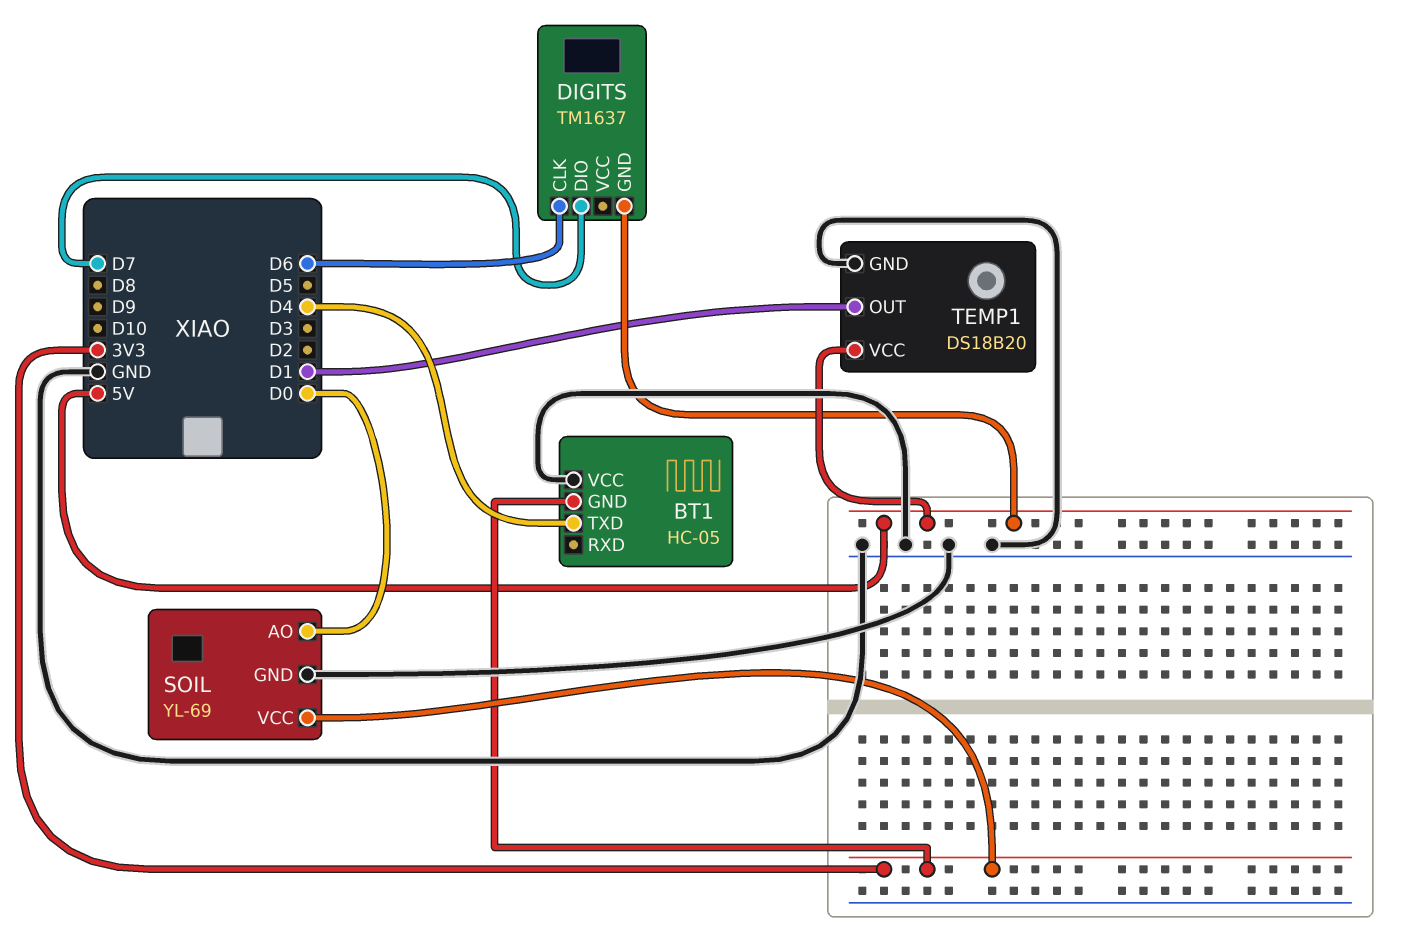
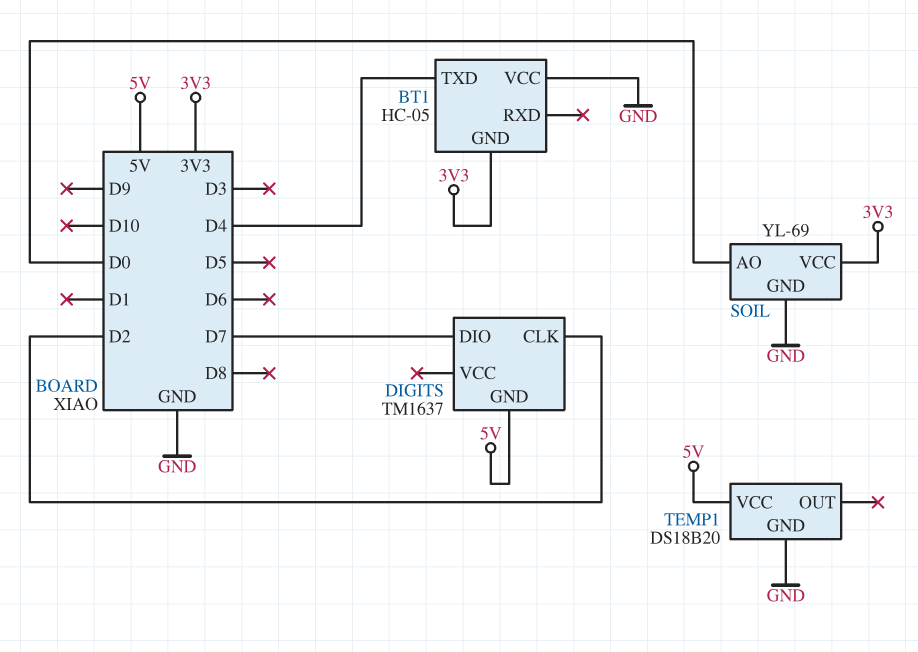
DIGITS pin CLK: D6 -> D2
TEMP1 pin OUT: D1 -> none

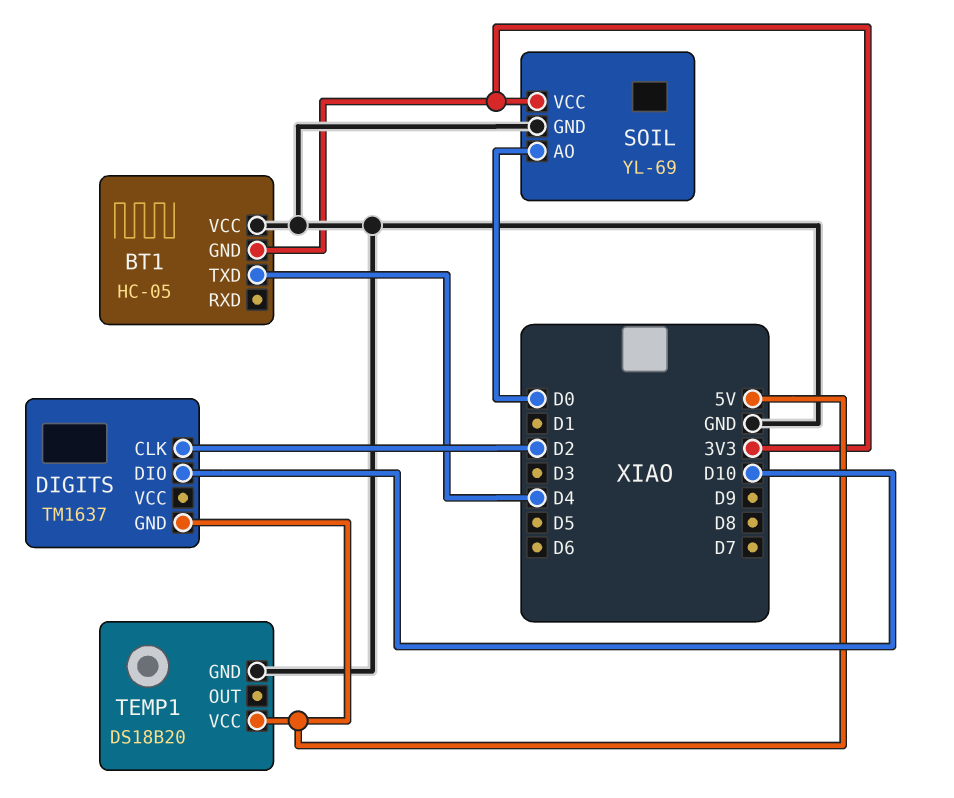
DIGITS pin DIO: D7 -> D10

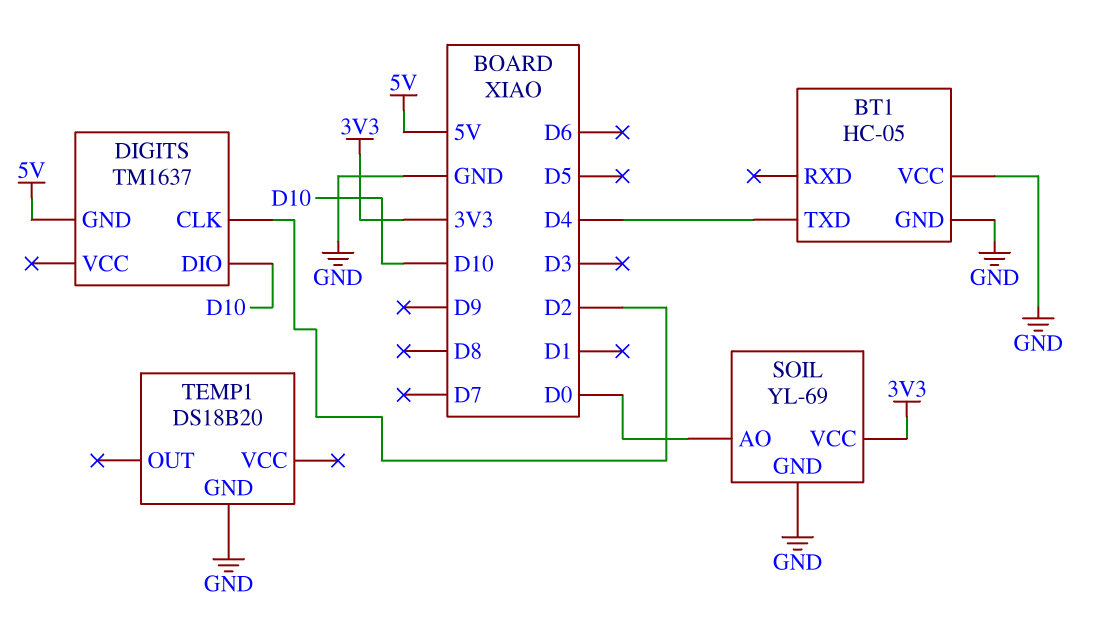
BT1 pin GND: 3V3 -> GND
TEMP1 pin VCC: 5V -> none

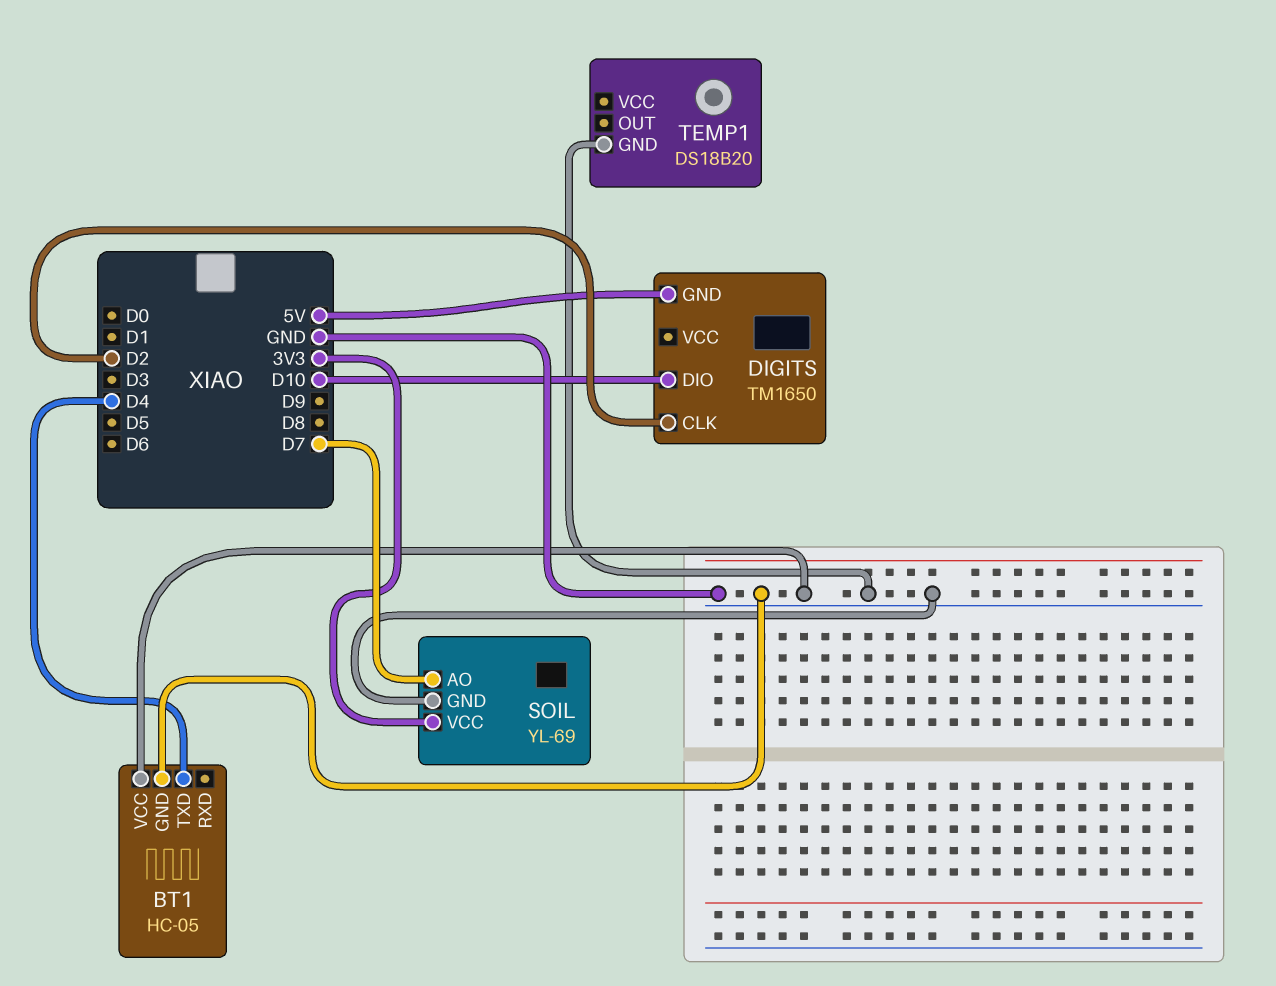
DIGITS: TM1637 -> TM1650
SOIL pin AO: D0 -> D7

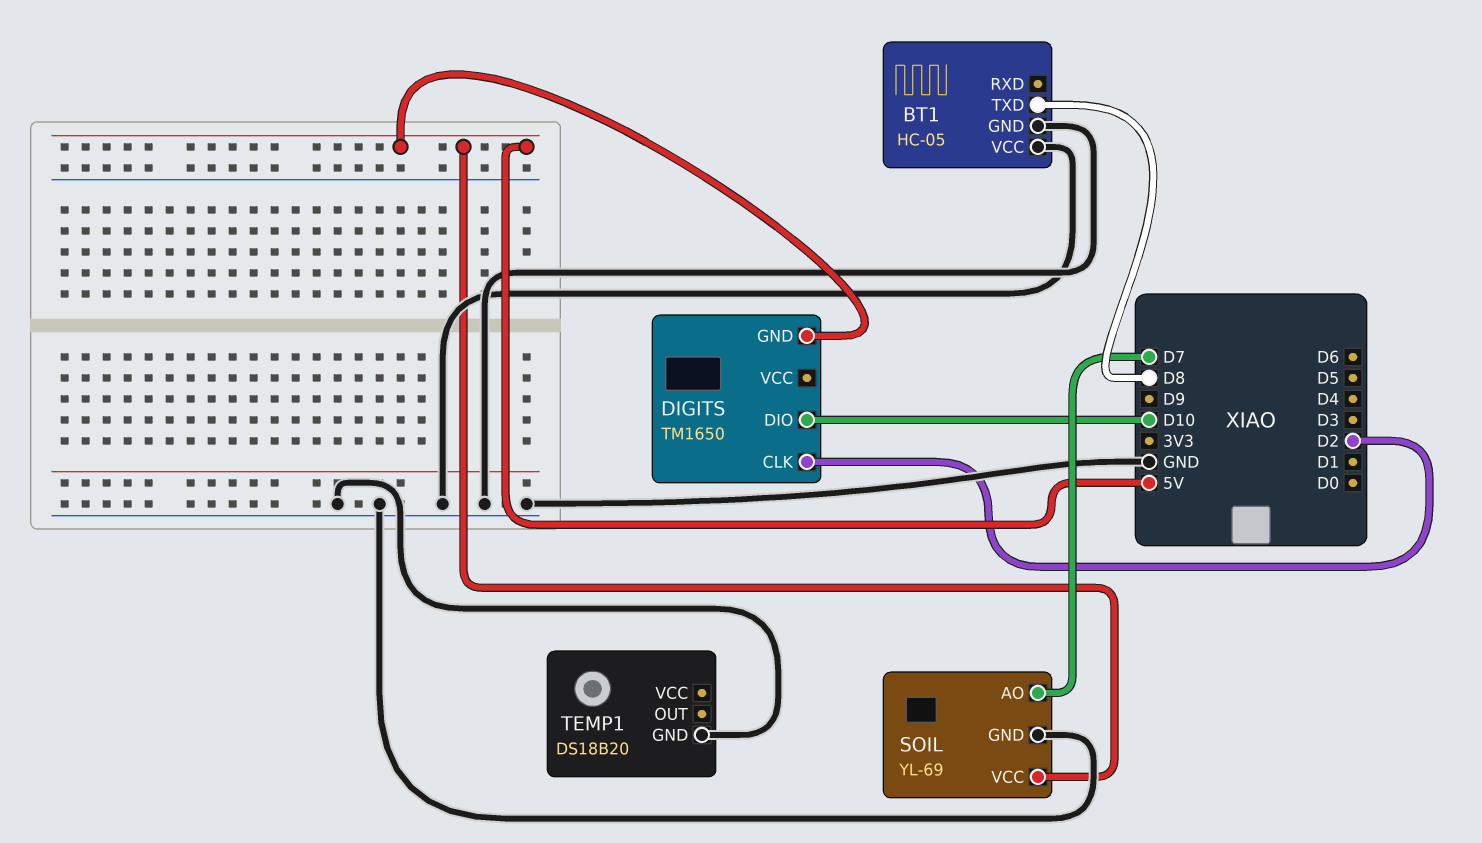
BT1 pin TXD: D4 -> D8
SOIL pin VCC: 3V3 -> 5V

